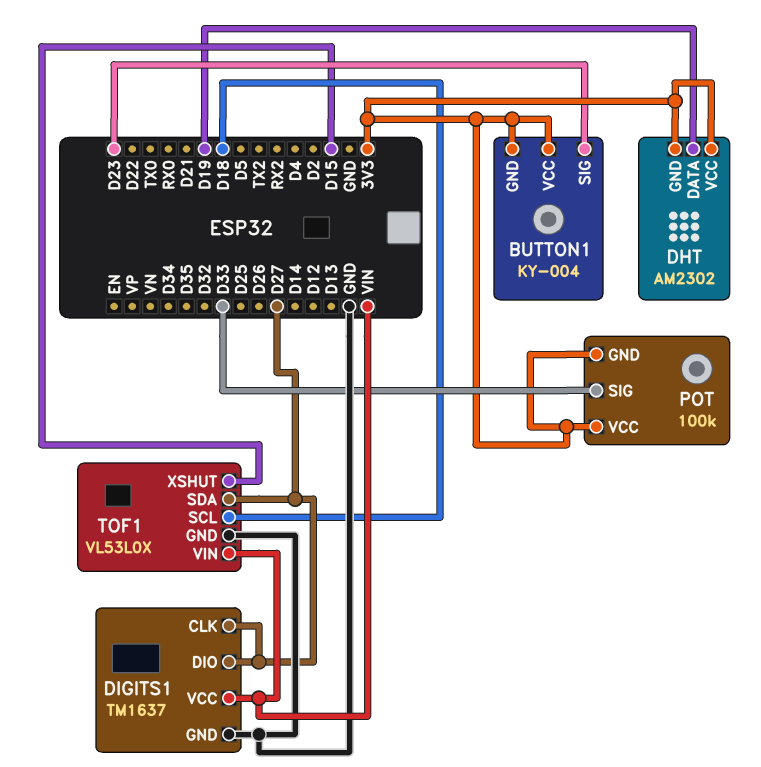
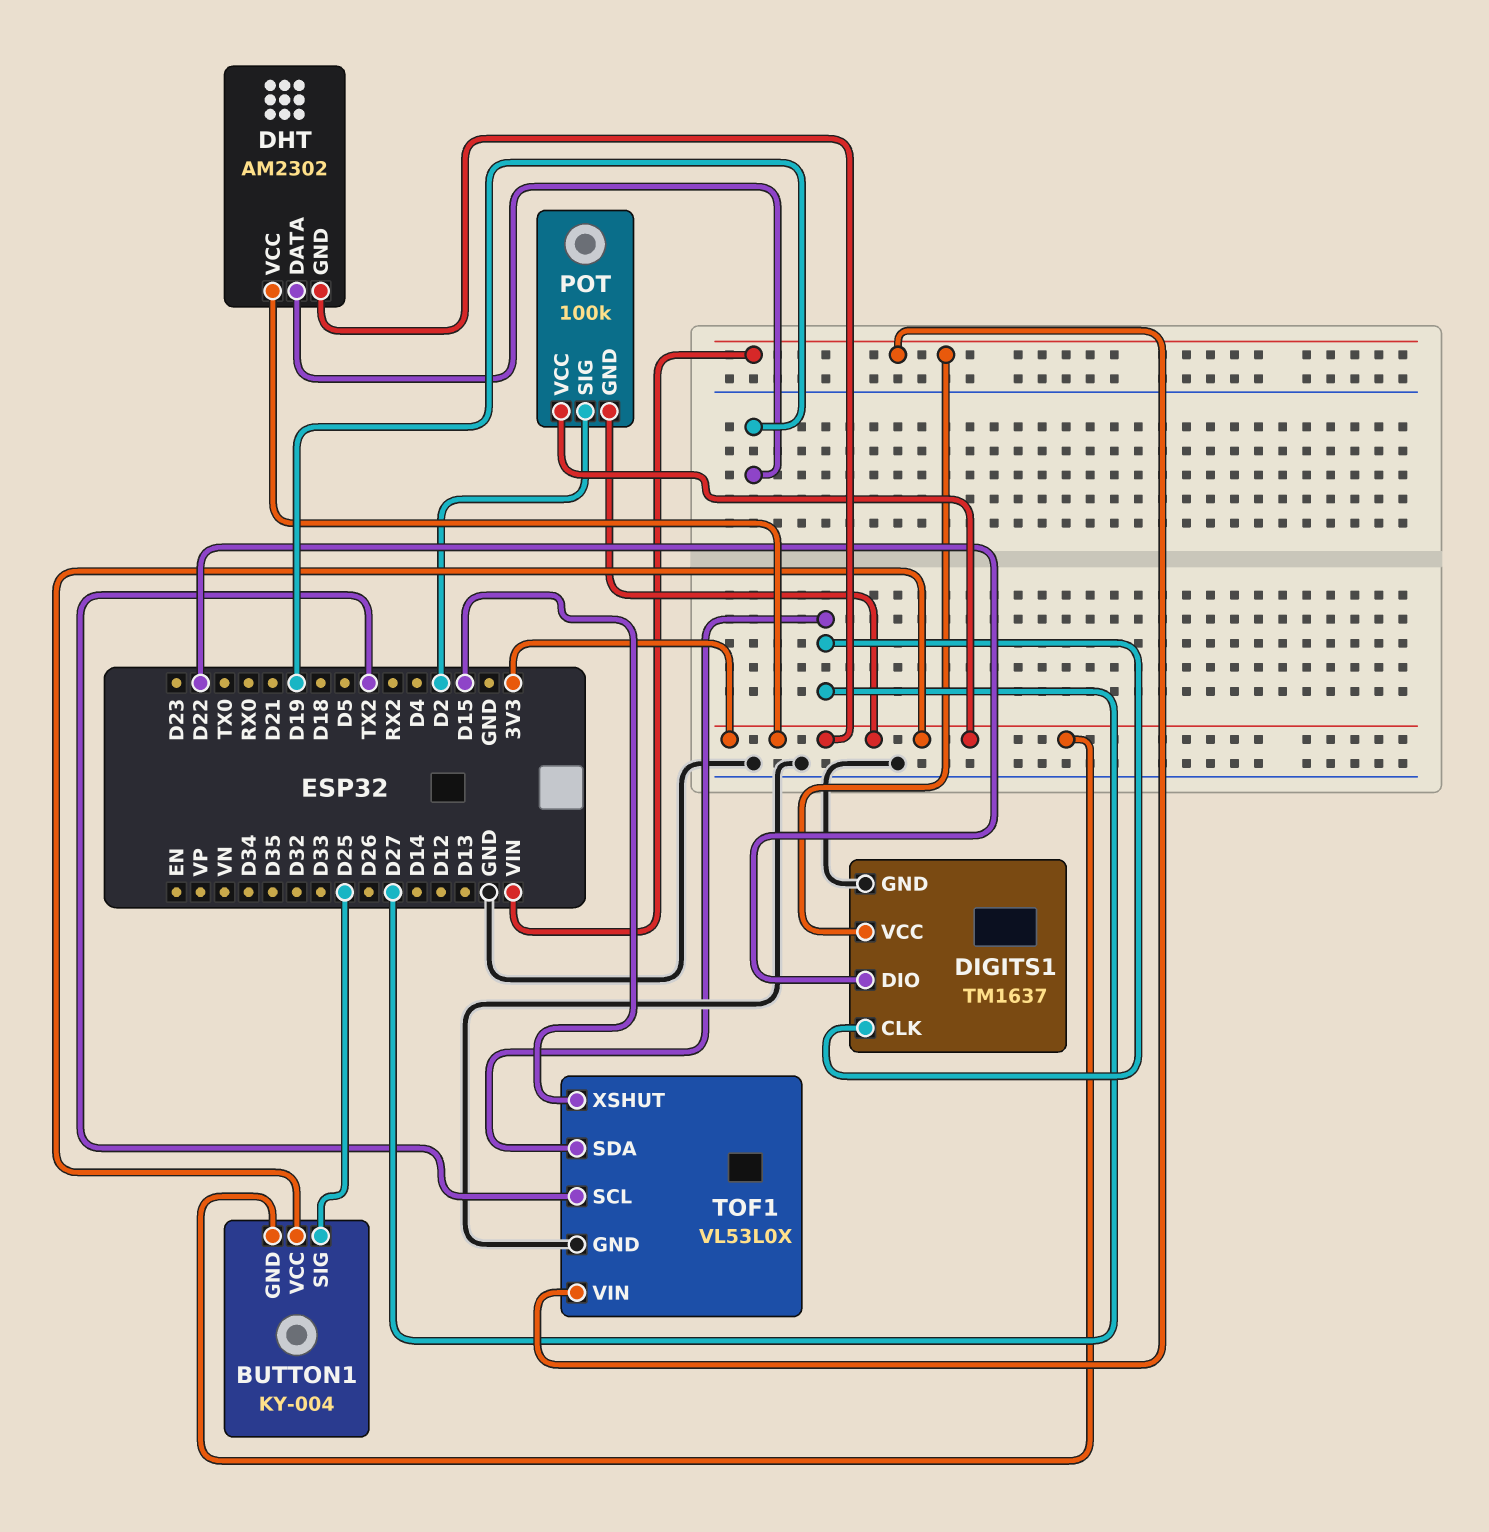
BUTTON1 pin SIG: D23 -> D25
DIGITS1 pin DIO: D27 -> D22
POT pin SIG: D33 -> D2
TOF1 pin SCL: D18 -> TX2

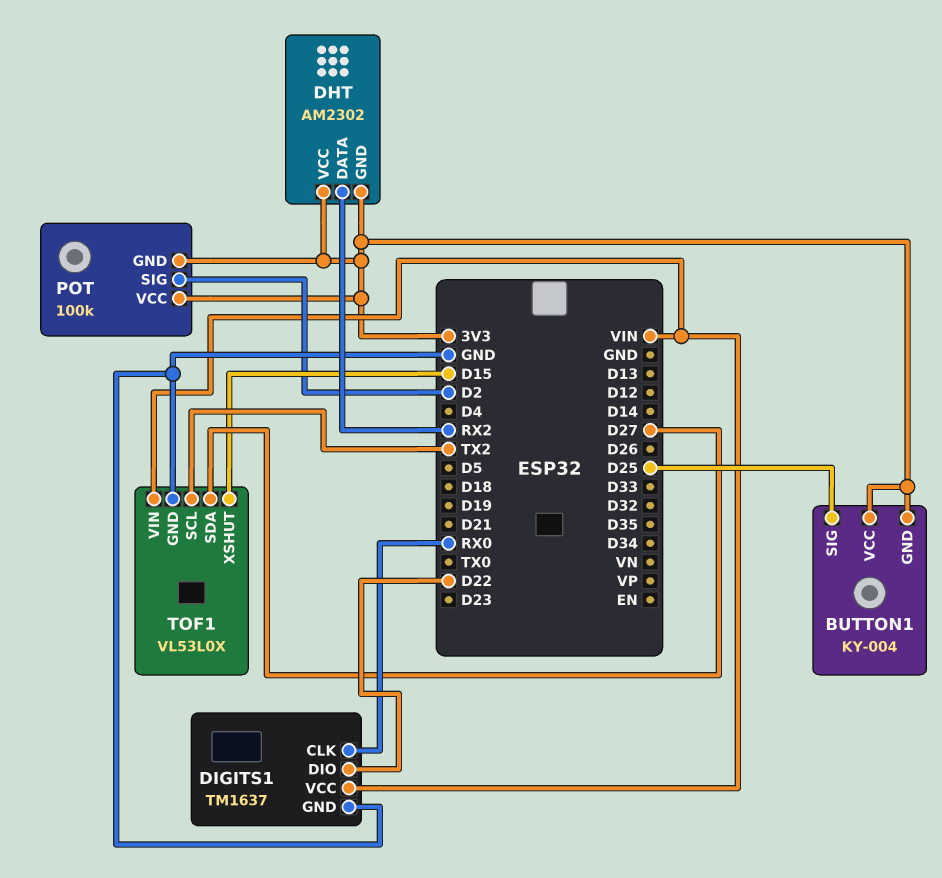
DHT pin DATA: D19 -> RX2
DIGITS1 pin CLK: D27 -> RX0

